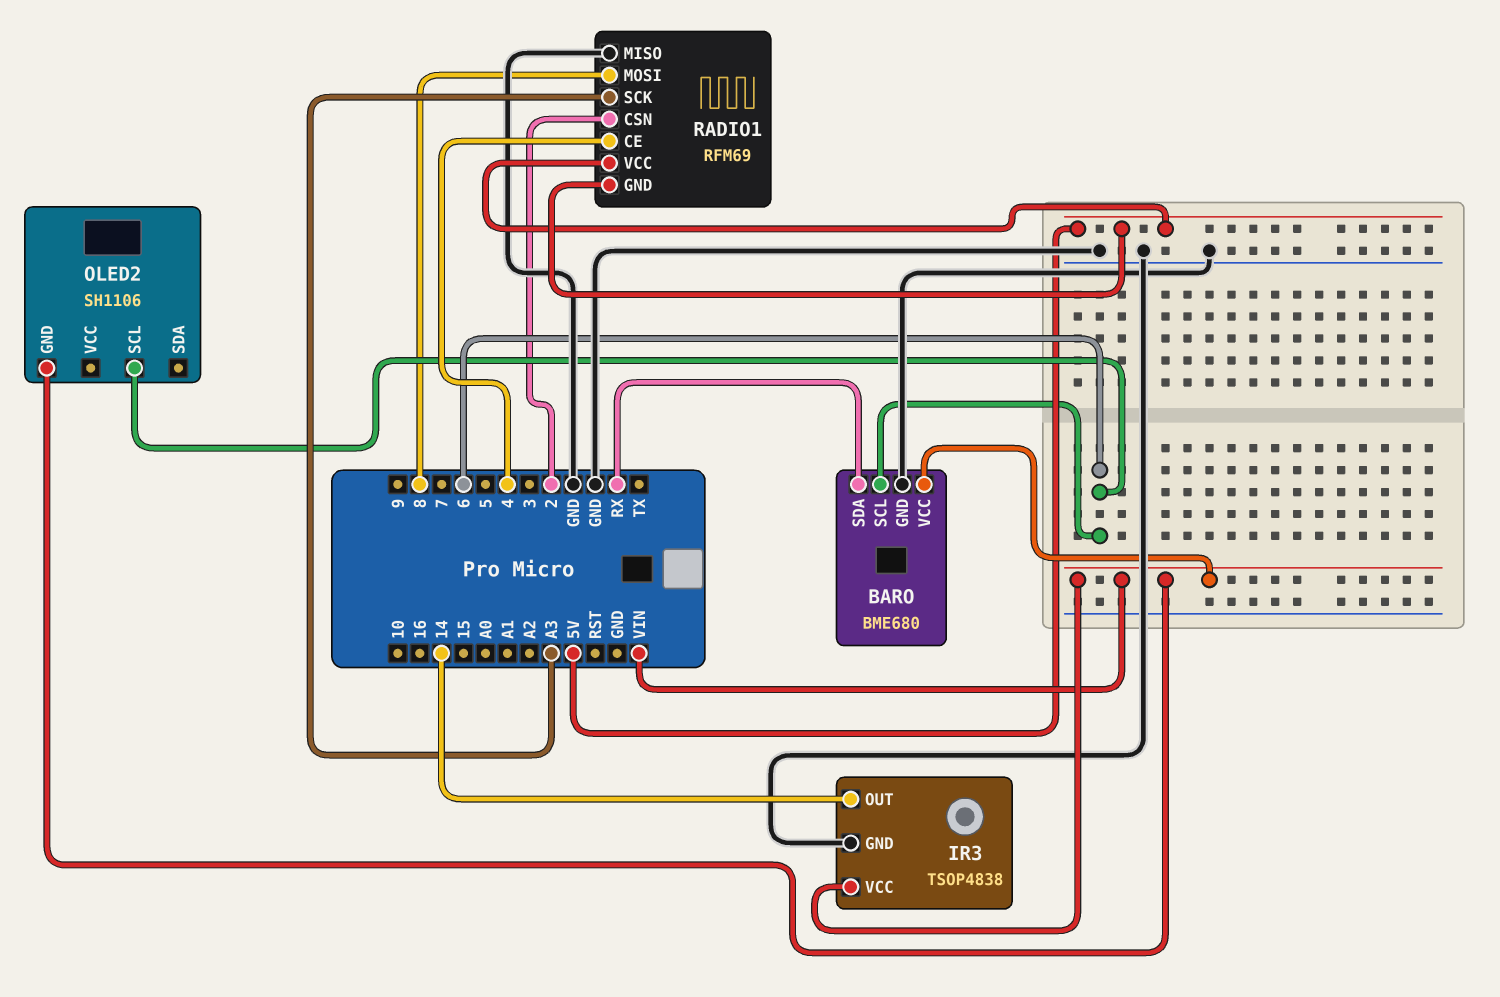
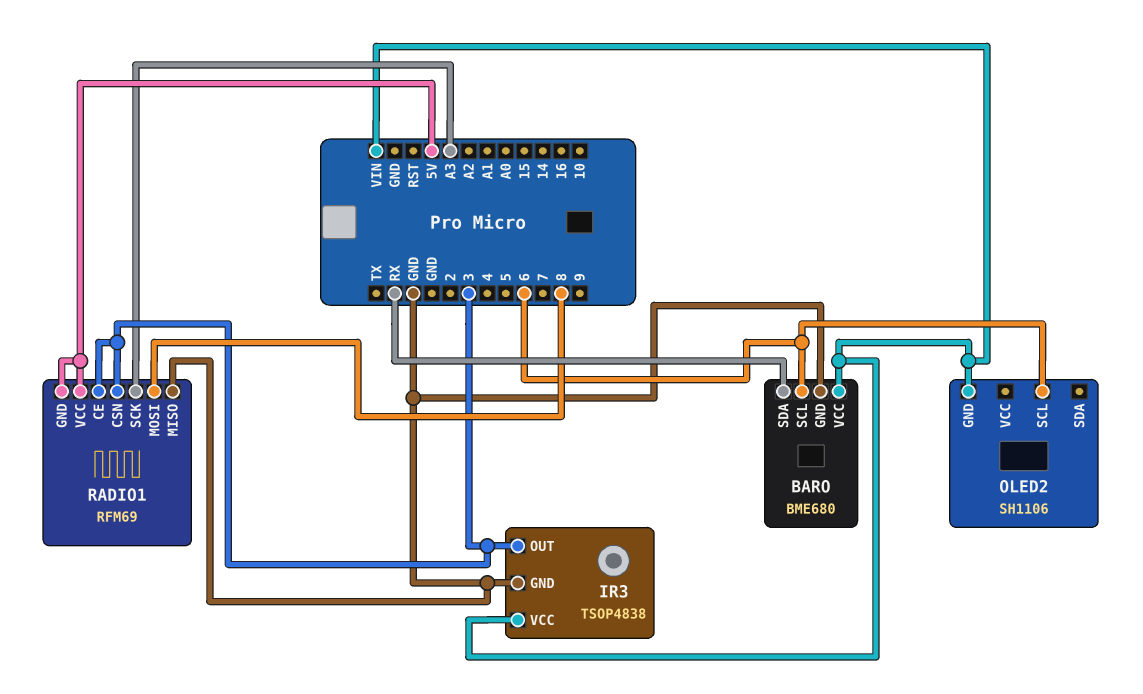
IR3 pin OUT: 14 -> 3
RADIO1 pin CE: 4 -> 3
RADIO1 pin CSN: 2 -> 3

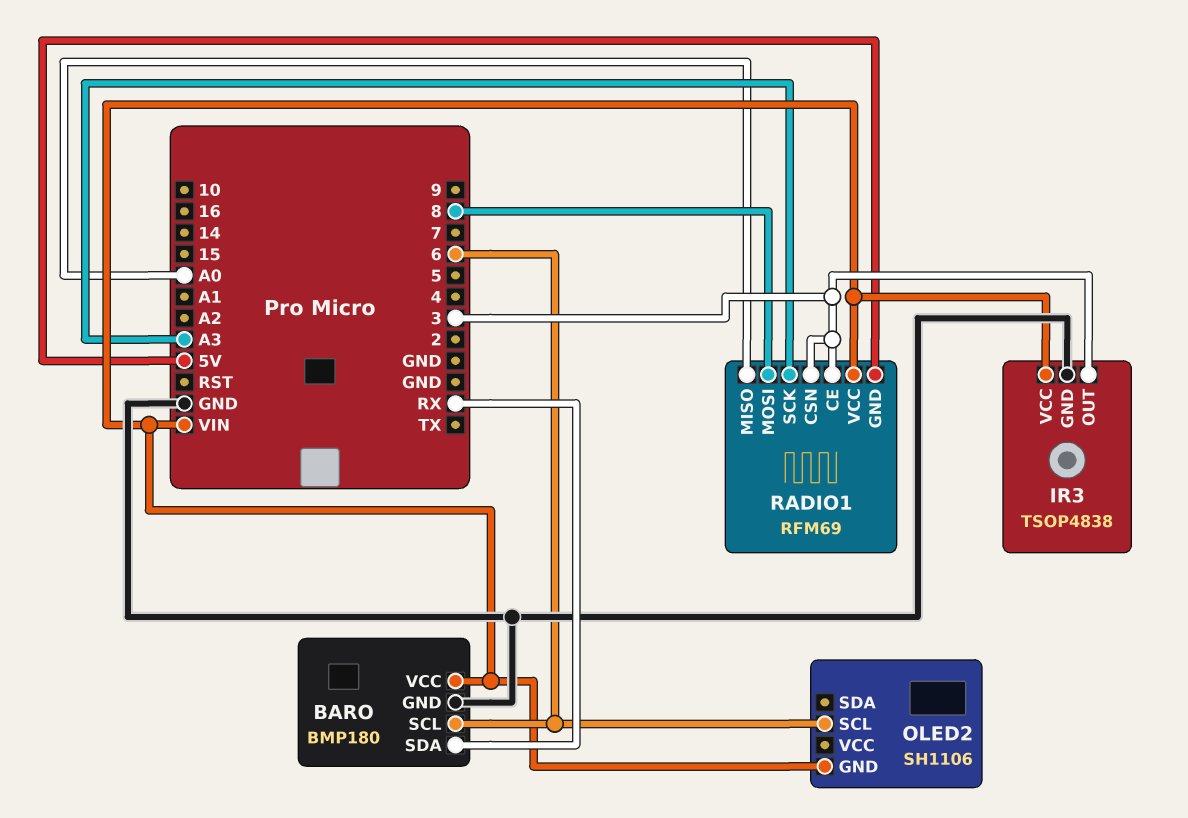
BARO: BME680 -> BMP180
RADIO1 pin MISO: GND -> A0
RADIO1 pin VCC: 5V -> VIN

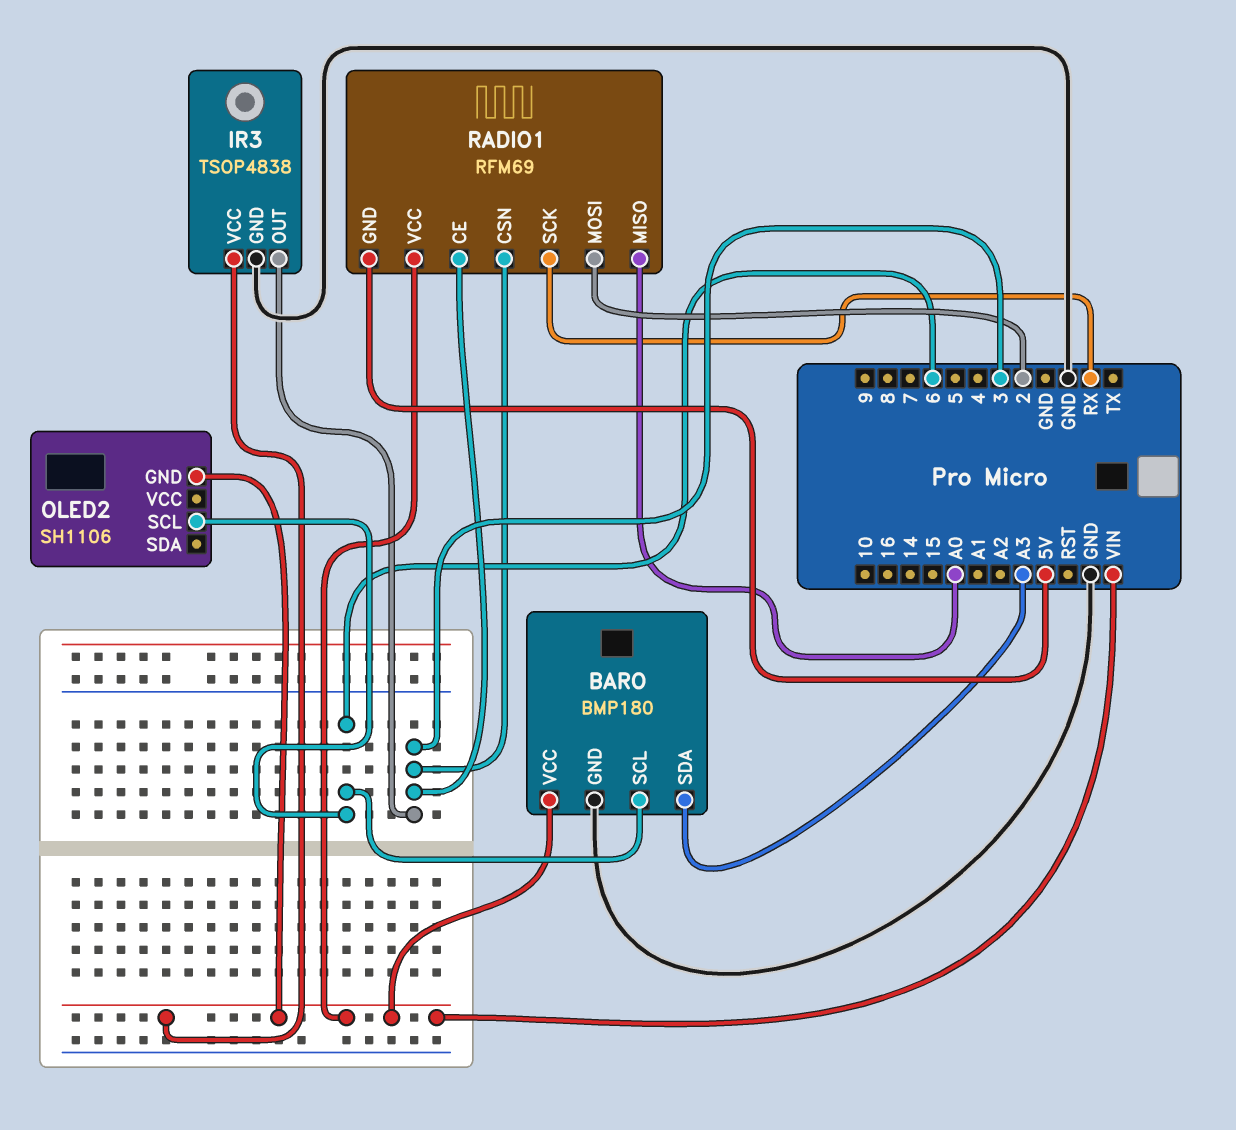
BARO pin SDA: RX -> A3
RADIO1 pin MOSI: 8 -> 2
RADIO1 pin SCK: A3 -> RX

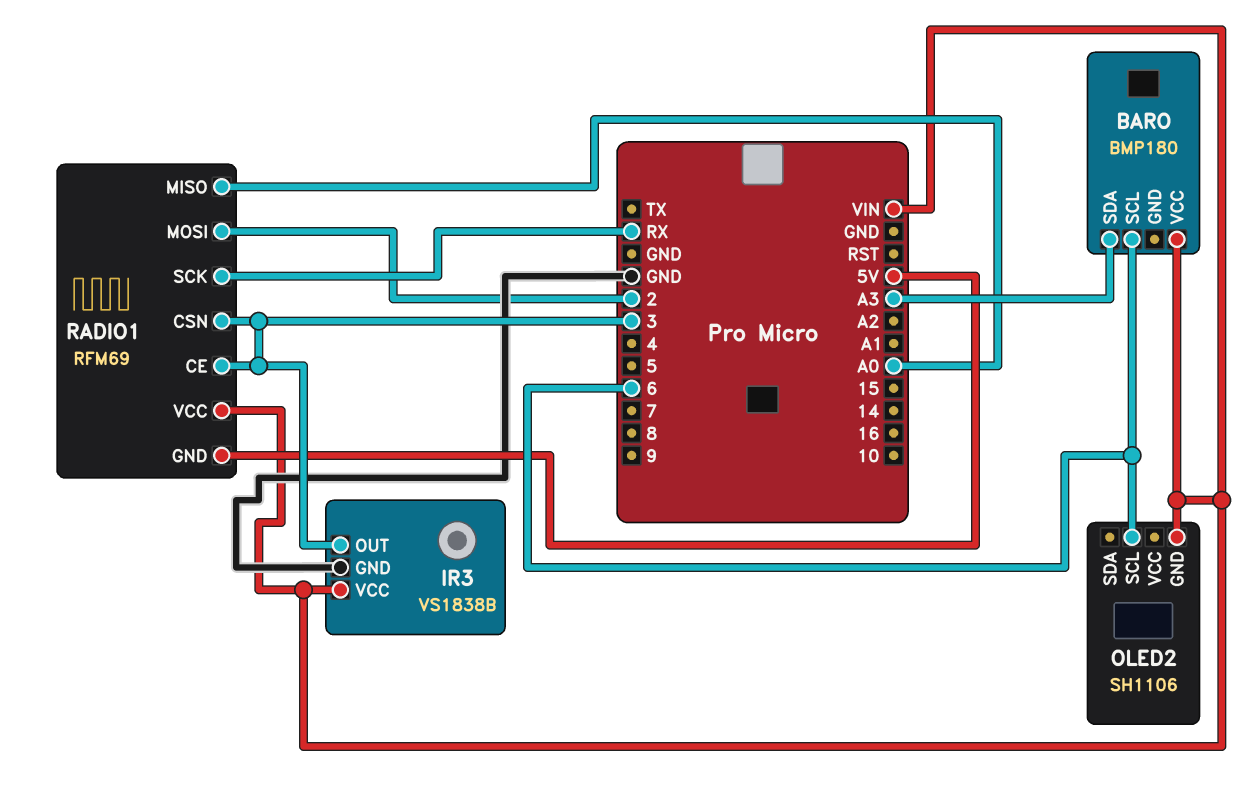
BARO pin GND: GND -> none
IR3: TSOP4838 -> VS1838B

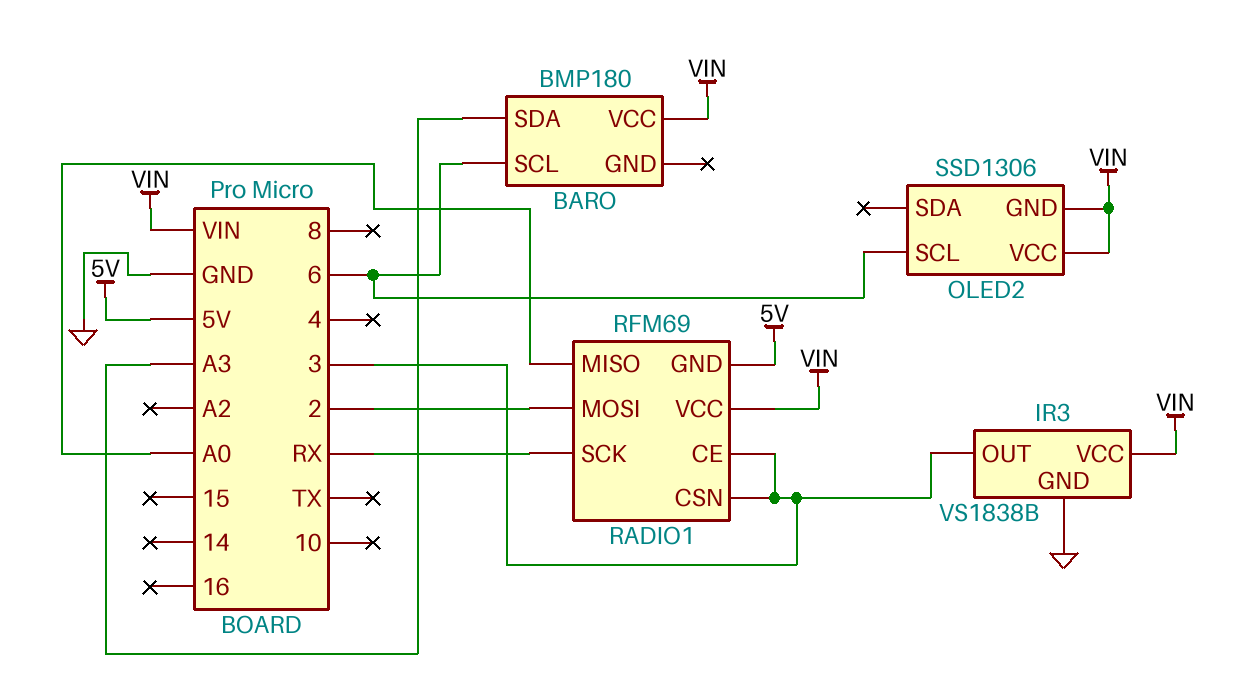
OLED2: SH1106 -> SSD1306
OLED2 pin VCC: none -> VIN

